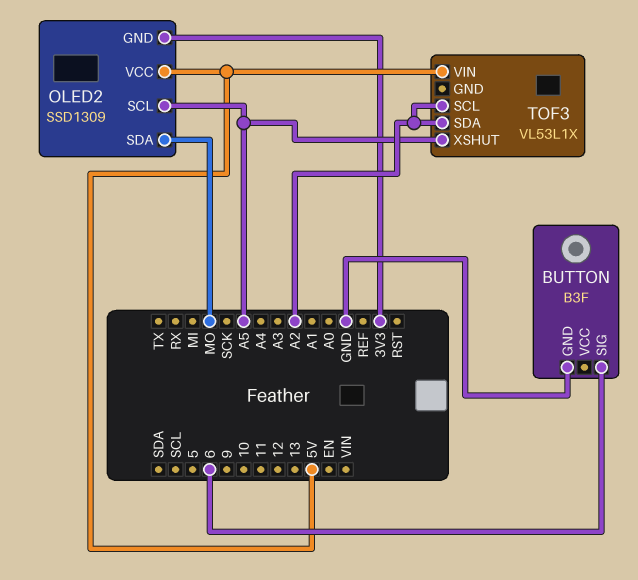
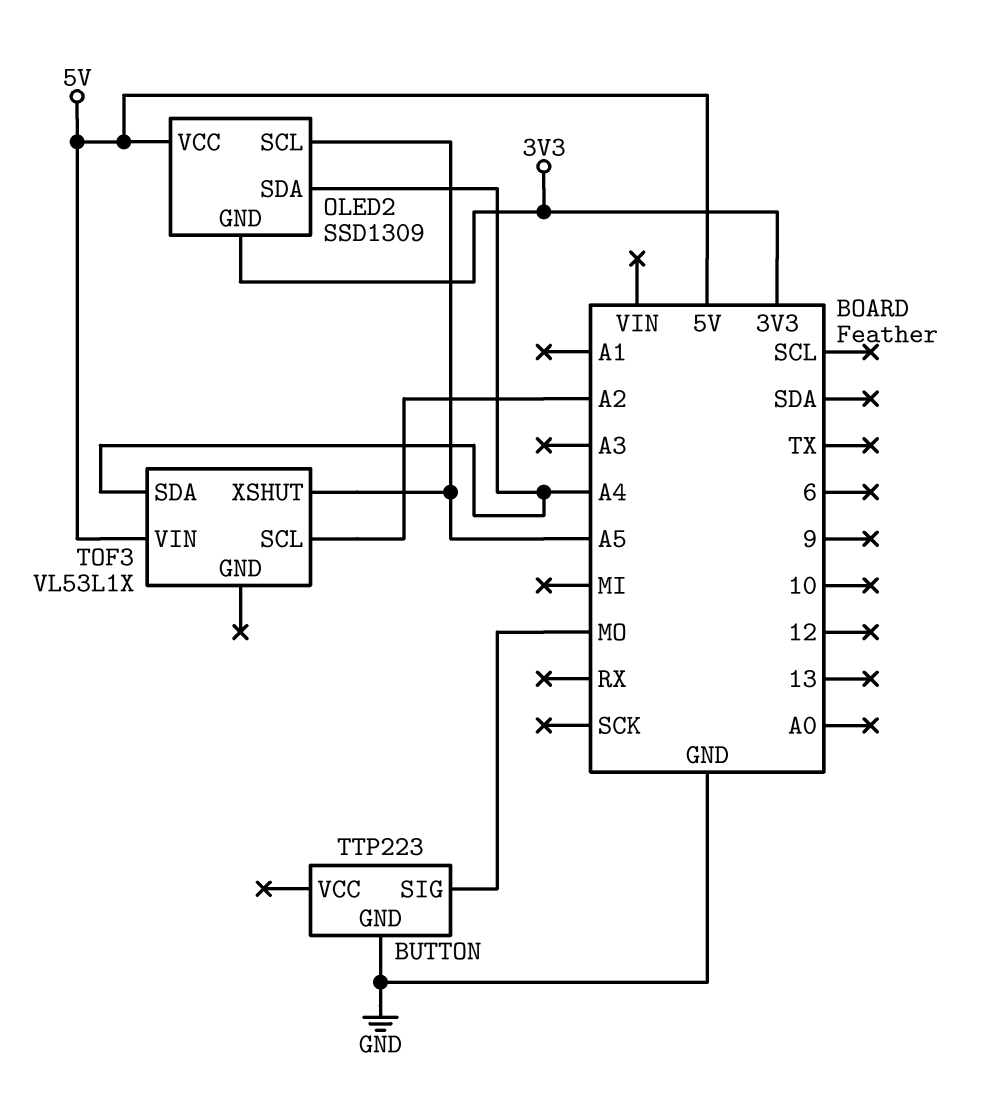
BUTTON: B3F -> TTP223
BUTTON pin SIG: 6 -> MO
OLED2 pin SDA: MO -> A4
TOF3 pin SDA: A2 -> A4

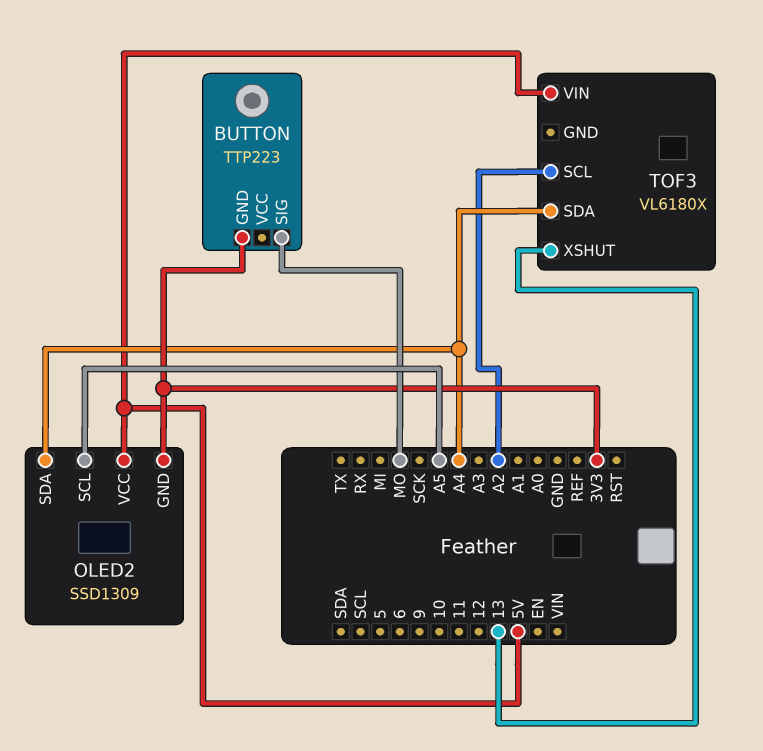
BUTTON pin GND: GND -> 3V3
TOF3: VL53L1X -> VL6180X
TOF3 pin XSHUT: A5 -> 13

